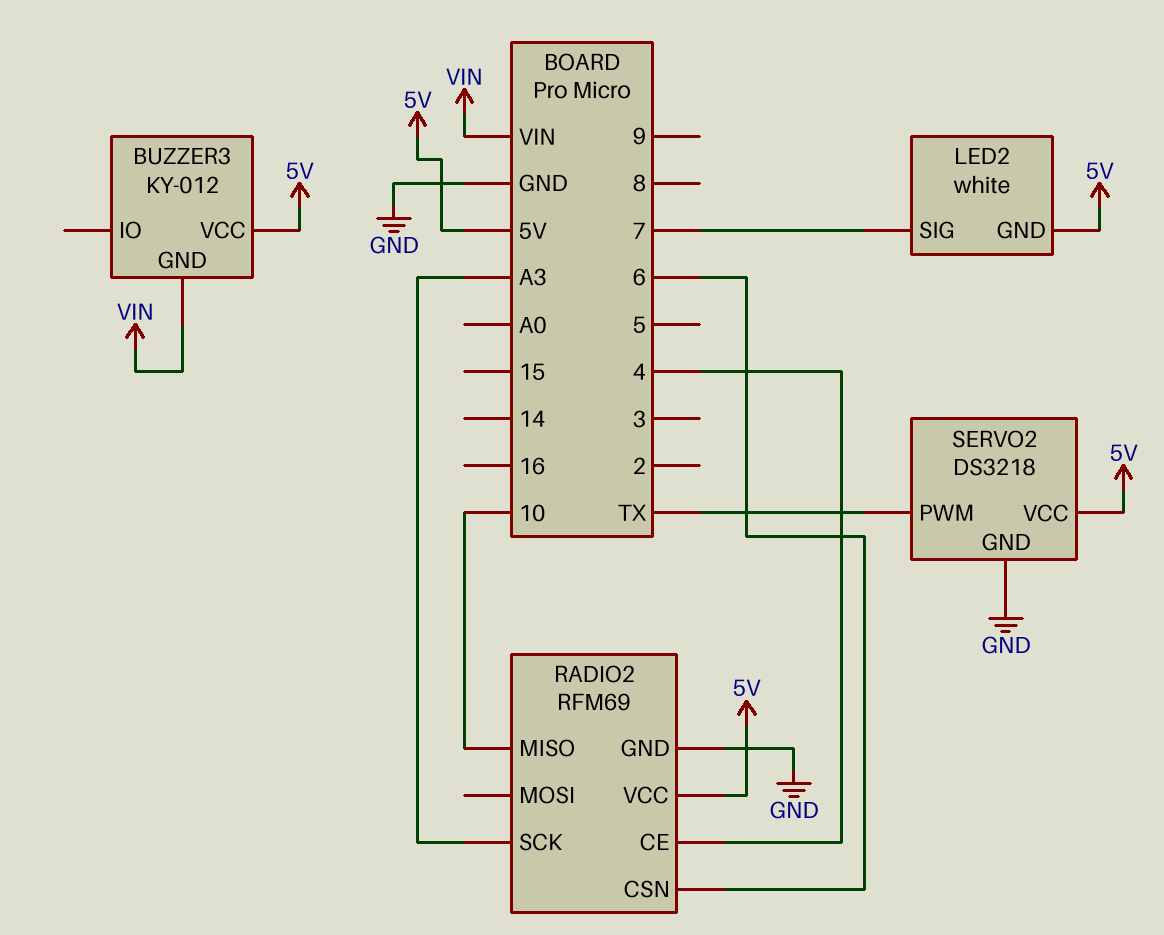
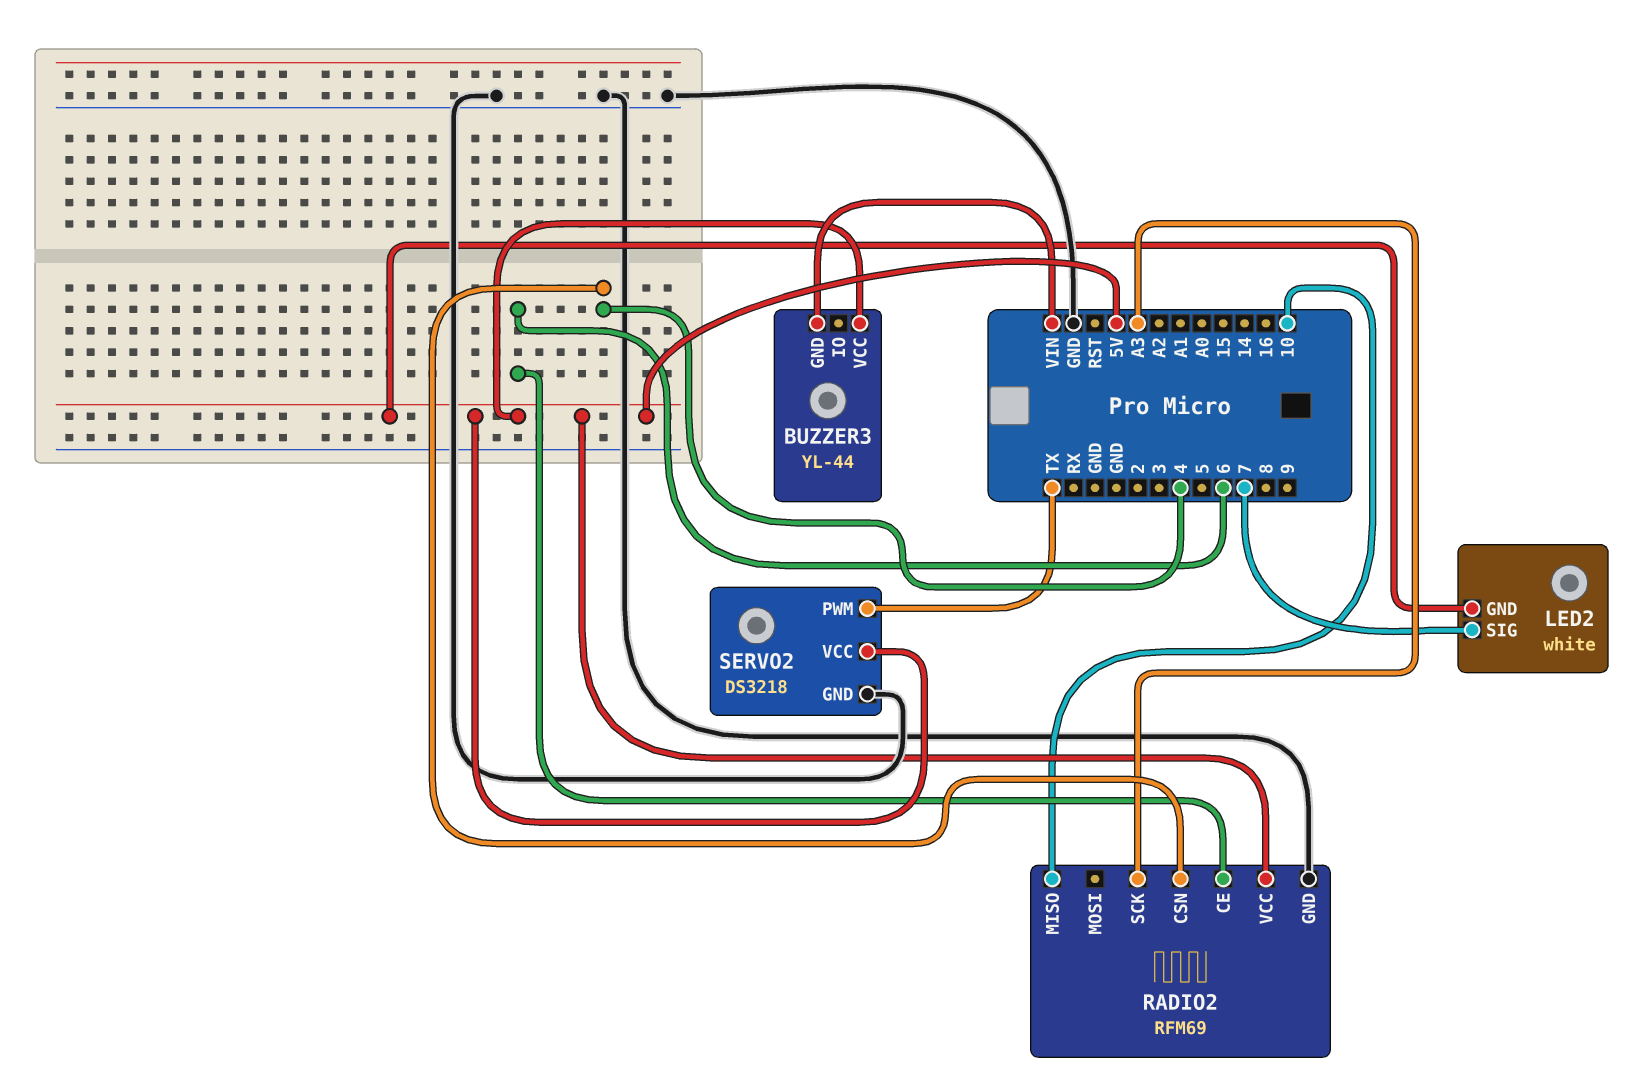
BUZZER3: KY-012 -> YL-44
RADIO2 pin CE: 4 -> 6
RADIO2 pin CSN: 6 -> 4

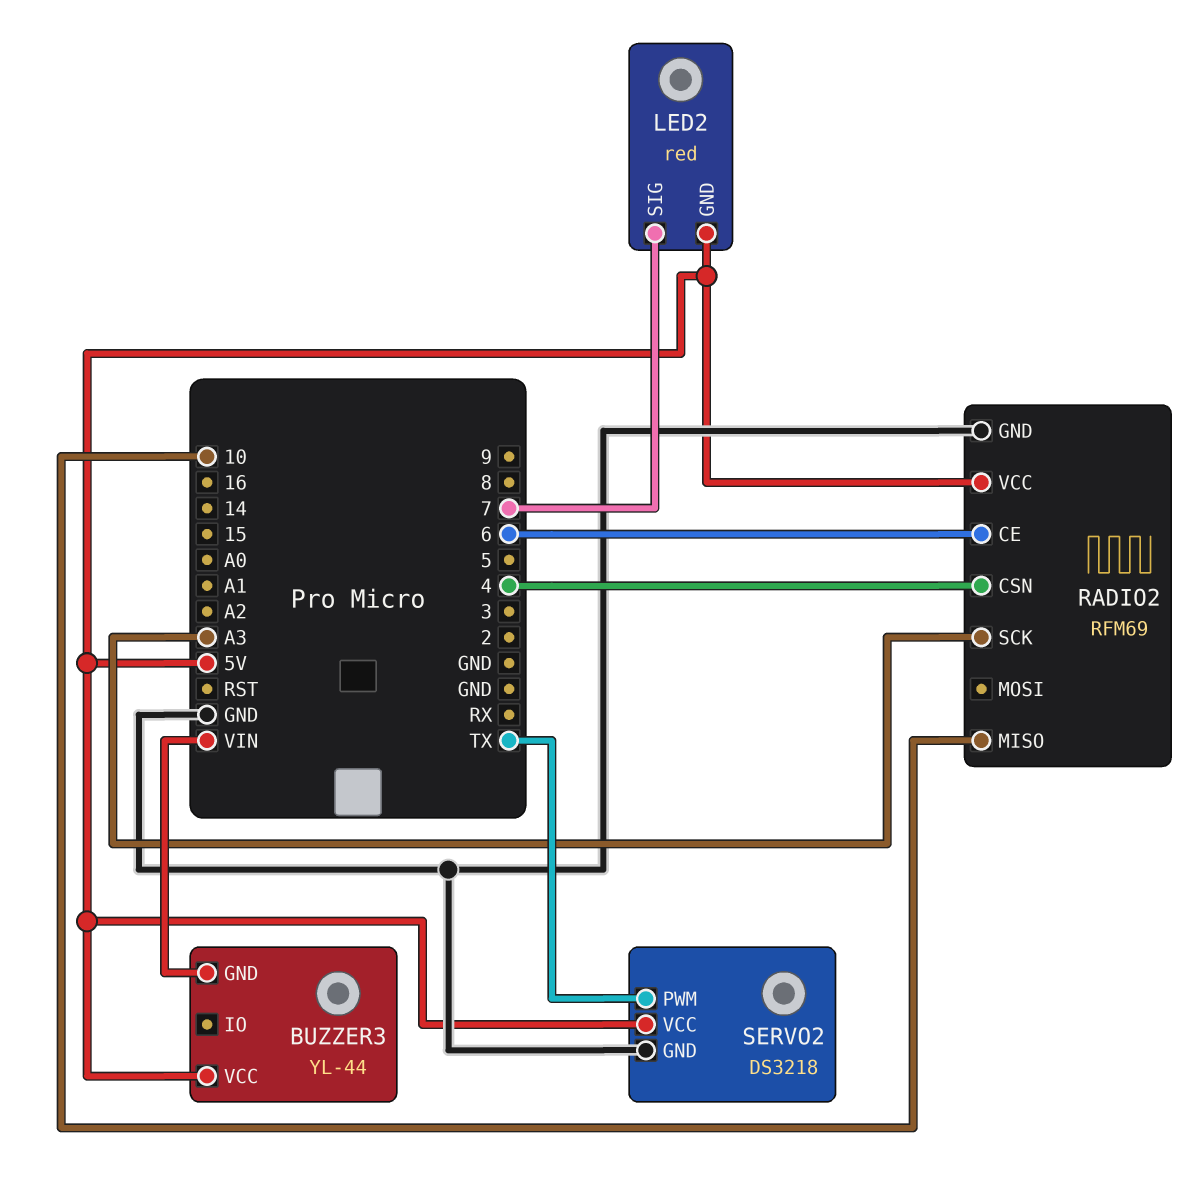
LED2: white -> red

